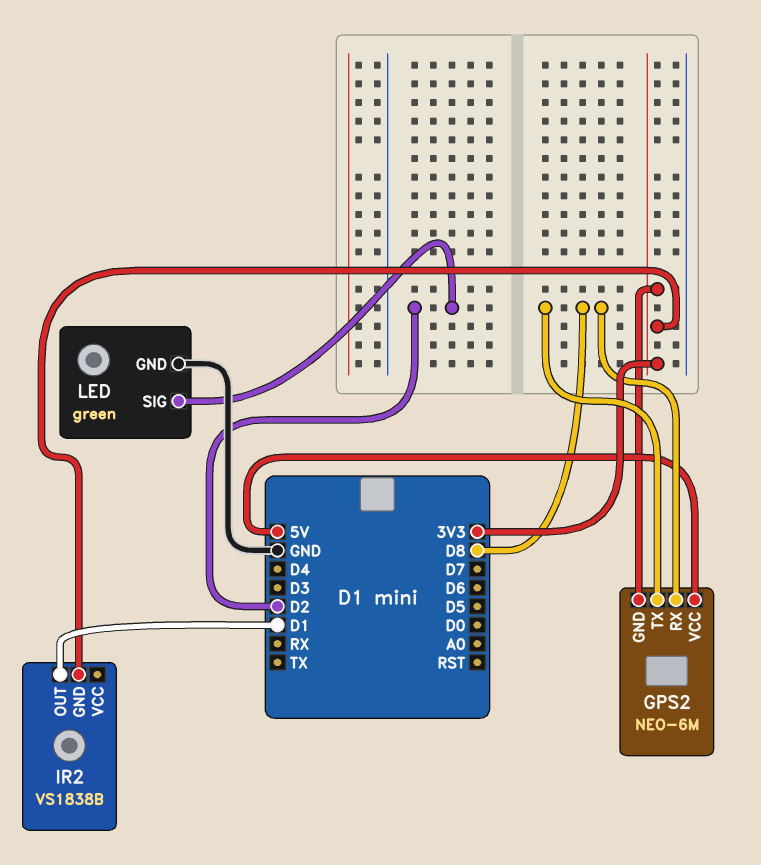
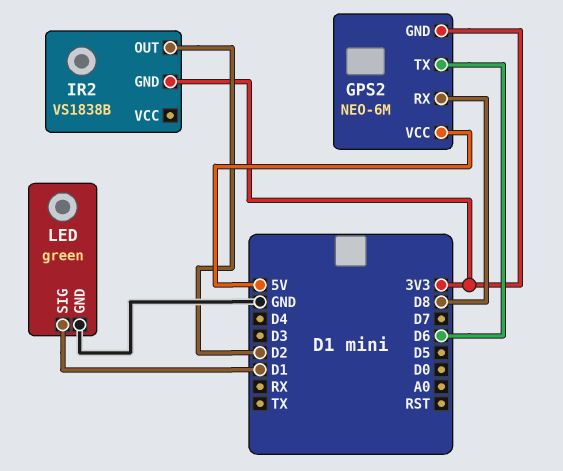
GPS2 pin TX: D8 -> D6
IR2 pin OUT: D1 -> D2
LED pin SIG: D2 -> D1

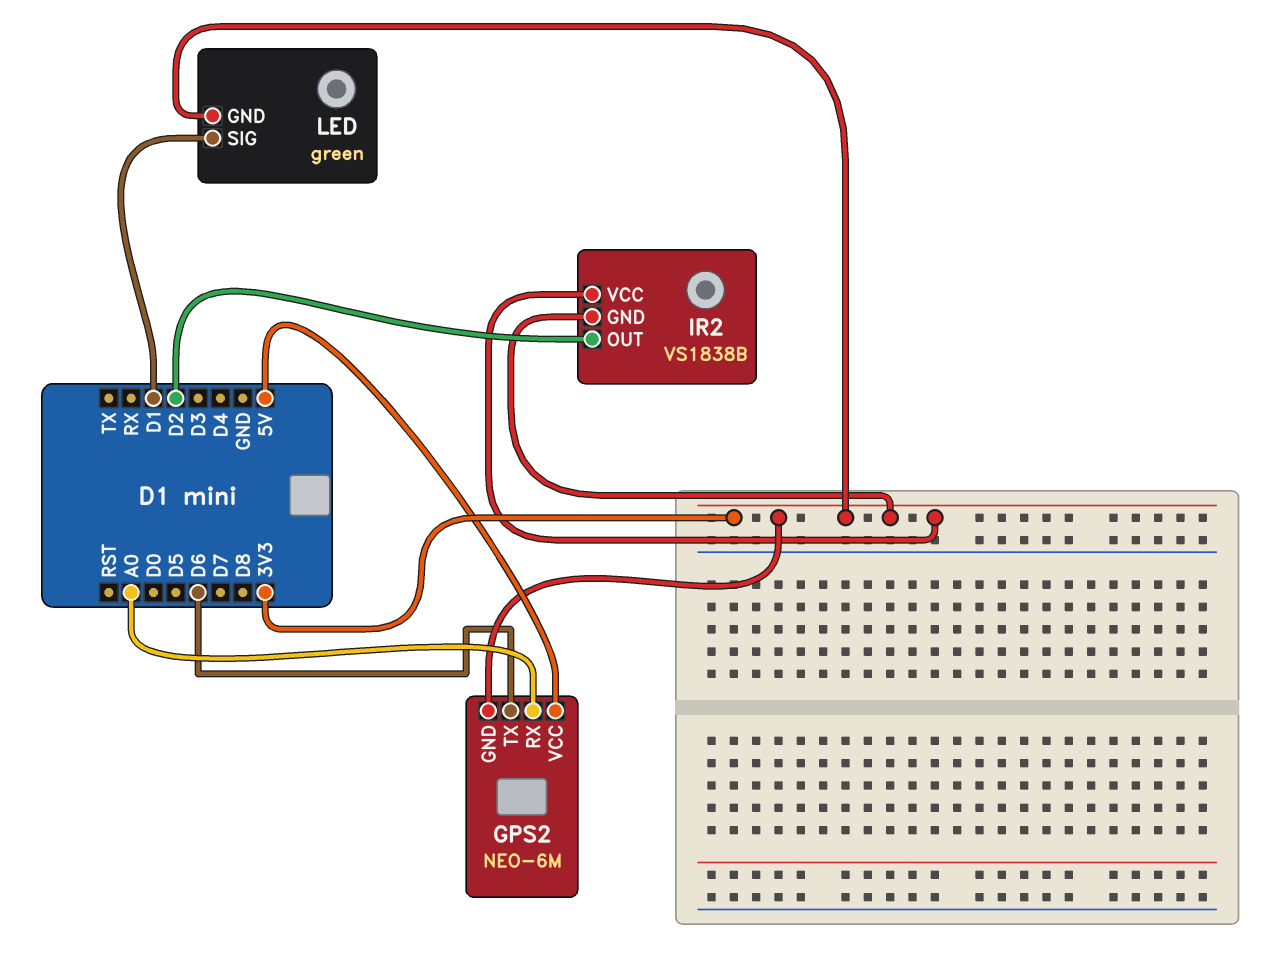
GPS2 pin RX: D8 -> A0
IR2 pin VCC: none -> 3V3
LED pin GND: GND -> 3V3

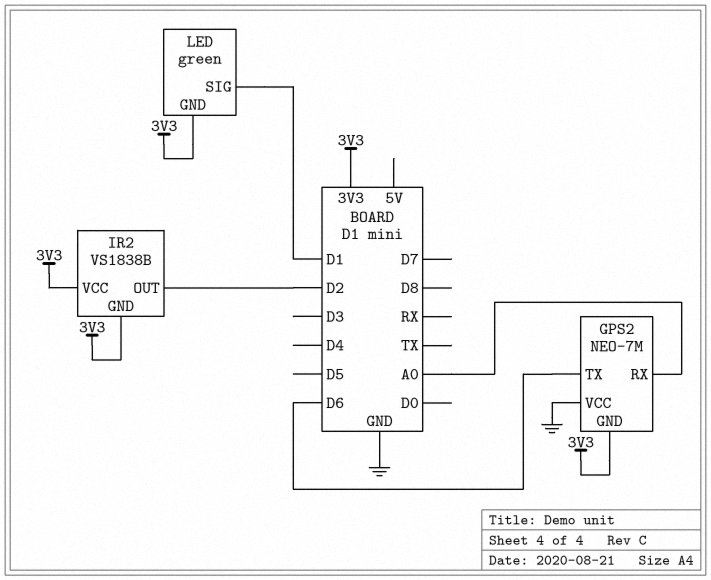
GPS2: NEO-6M -> NEO-7M
GPS2 pin VCC: 5V -> GND

